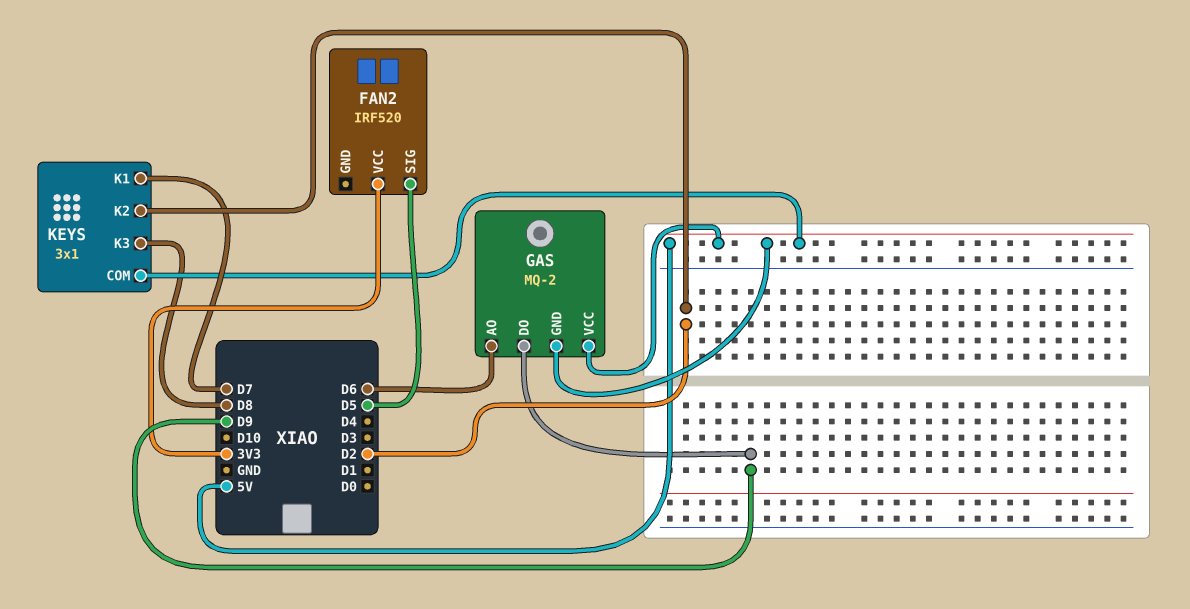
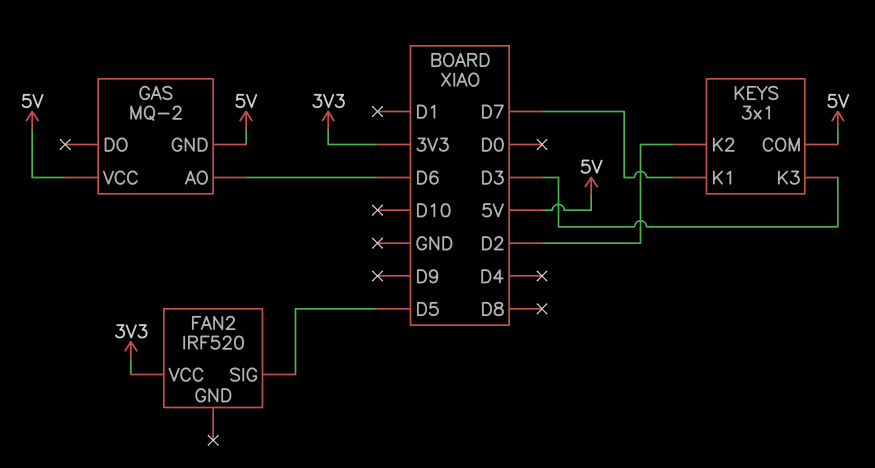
GAS pin DO: D9 -> none
KEYS pin K3: D8 -> D3

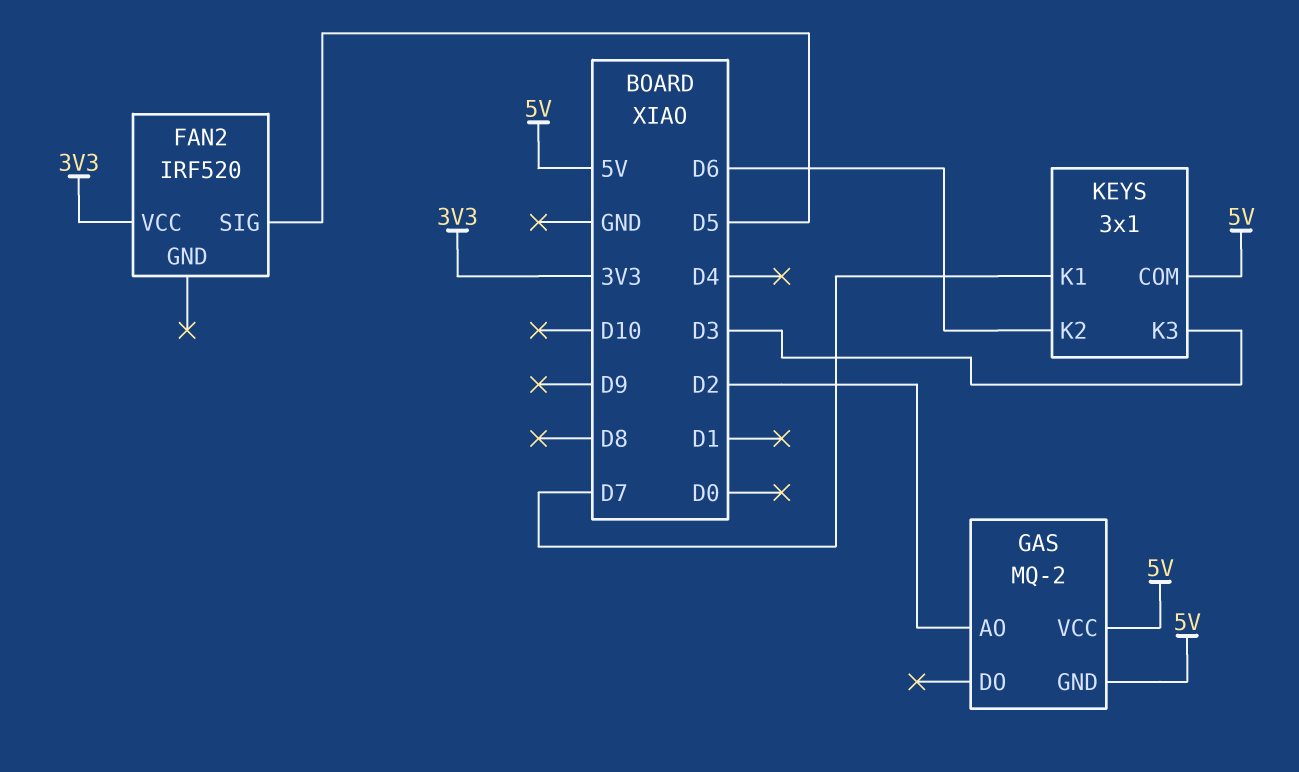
GAS pin AO: D6 -> D2
KEYS pin K2: D2 -> D6

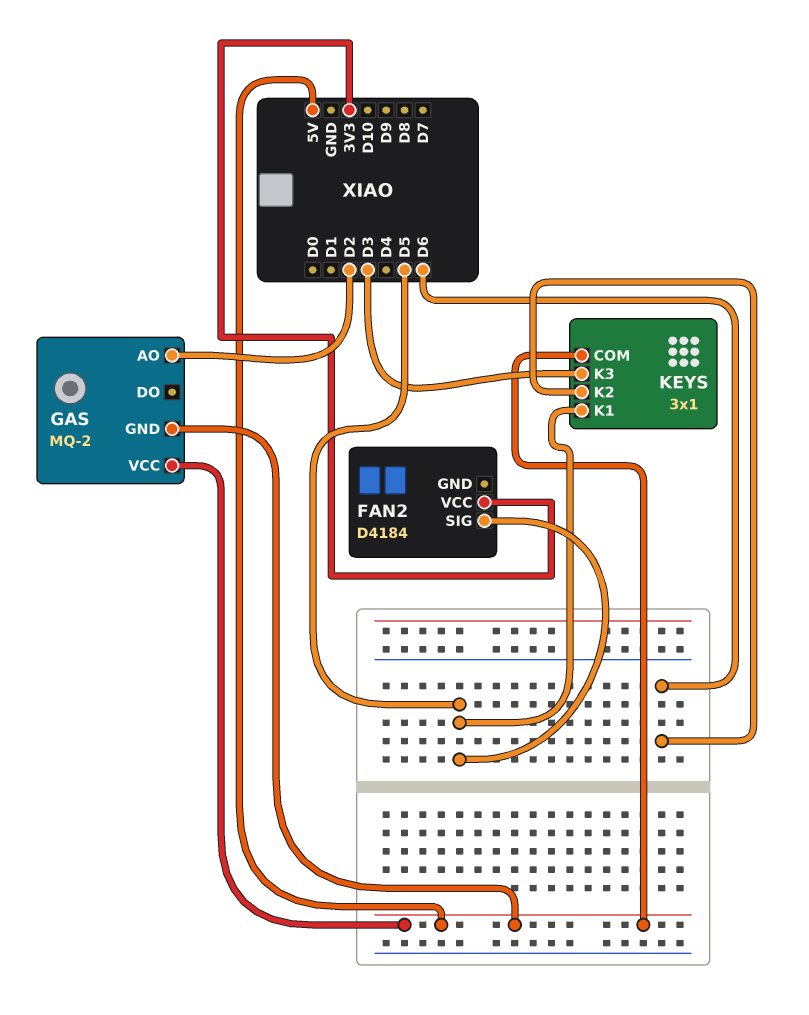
FAN2: IRF520 -> D4184
KEYS pin K1: D7 -> D5

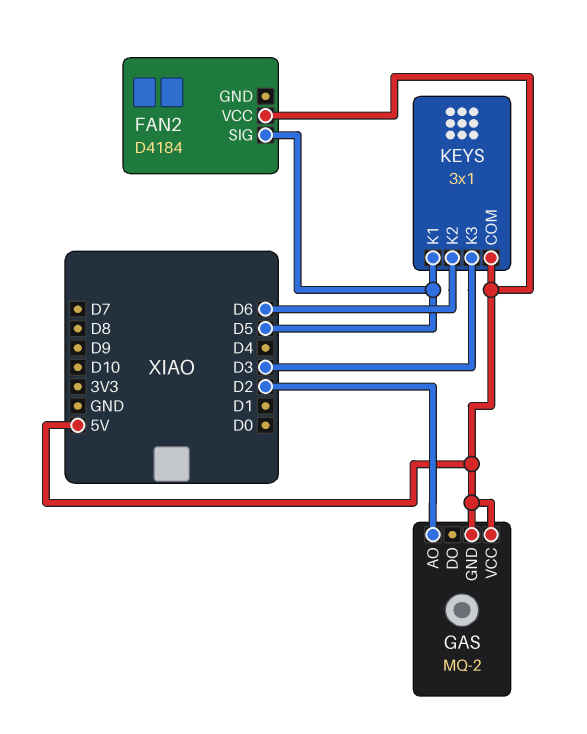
FAN2 pin VCC: 3V3 -> 5V

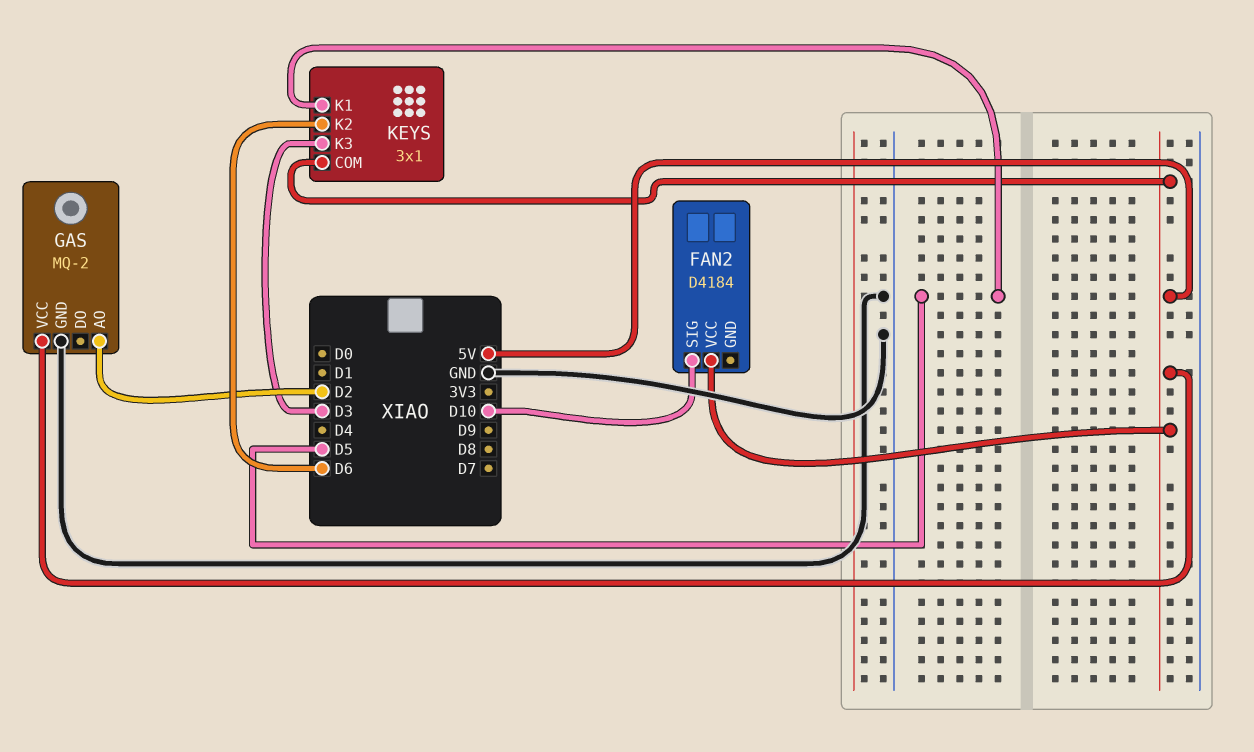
FAN2 pin SIG: D5 -> D10
GAS pin GND: 5V -> GND

